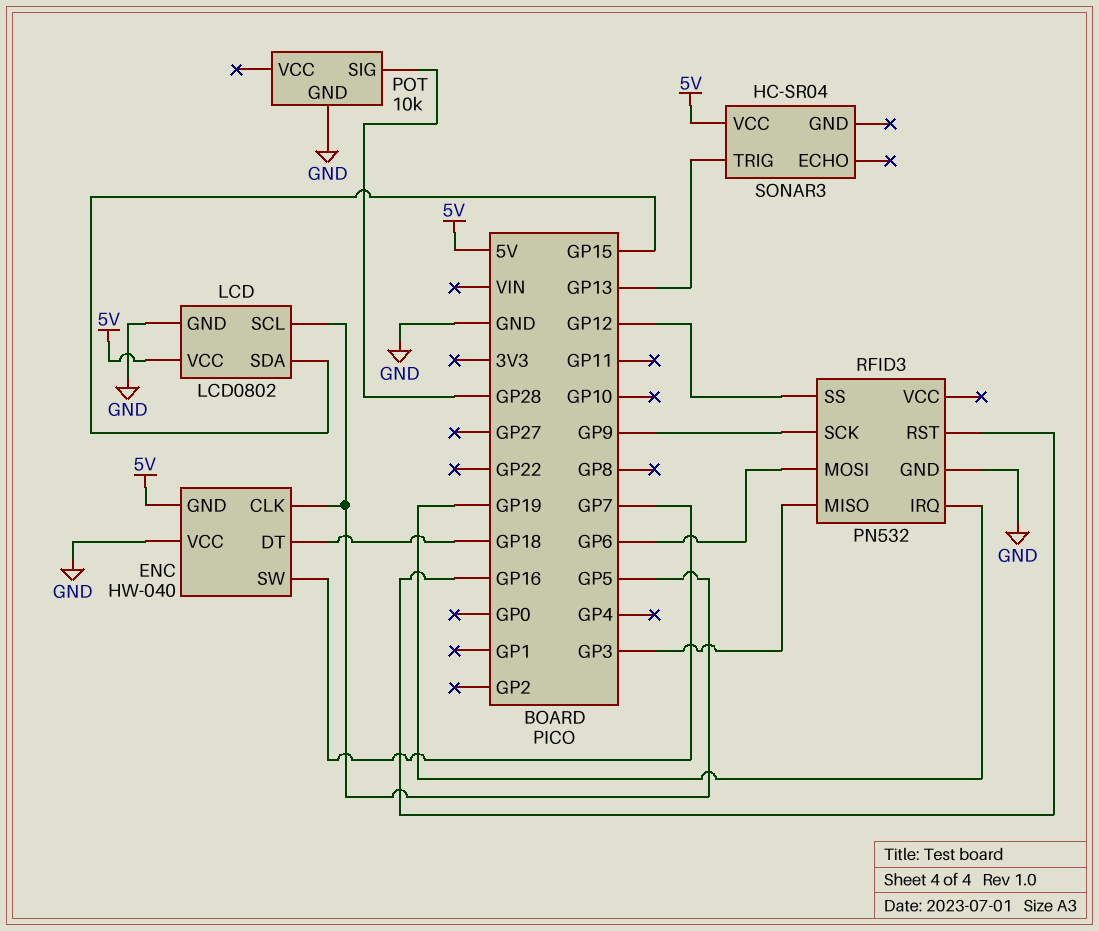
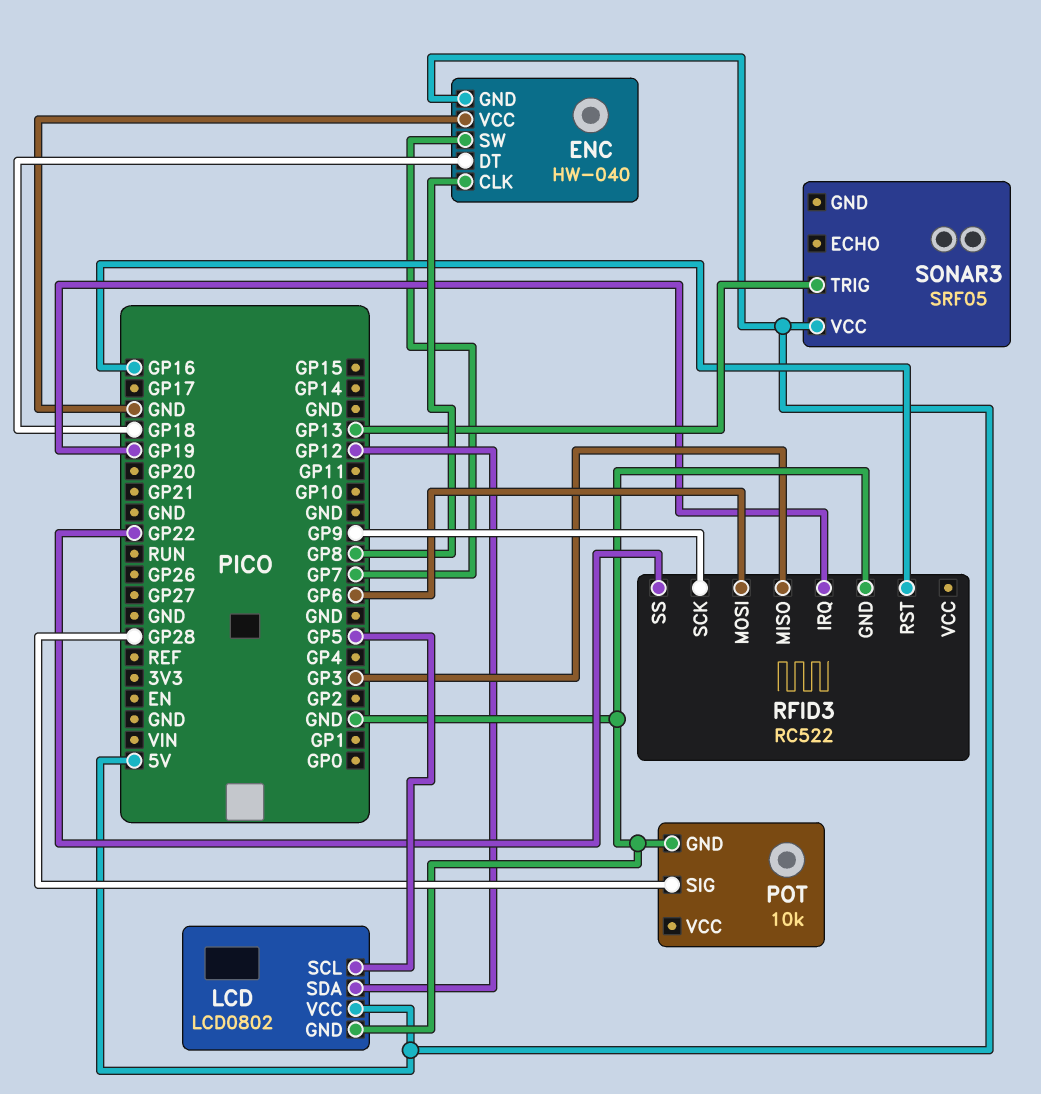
ENC pin CLK: GP5 -> GP8
LCD pin SDA: GP15 -> GP12
RFID3: PN532 -> RC522
RFID3 pin SS: GP12 -> GP22
SONAR3: HC-SR04 -> SRF05

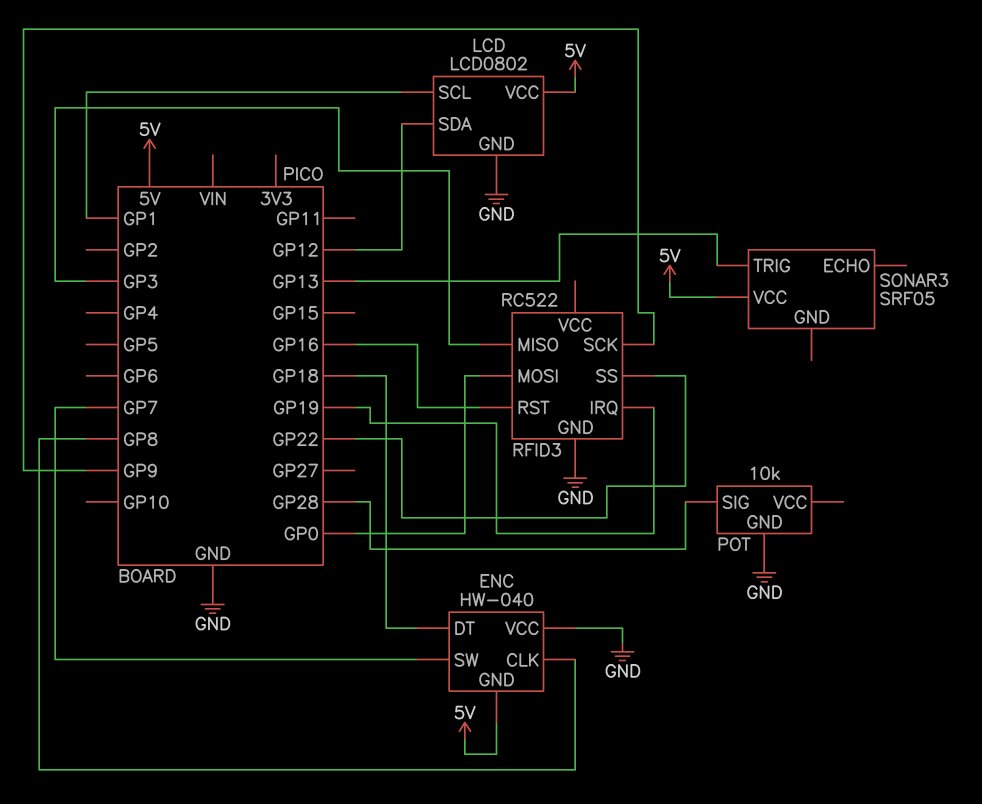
LCD pin SCL: GP5 -> GP1
RFID3 pin MOSI: GP6 -> GP0

